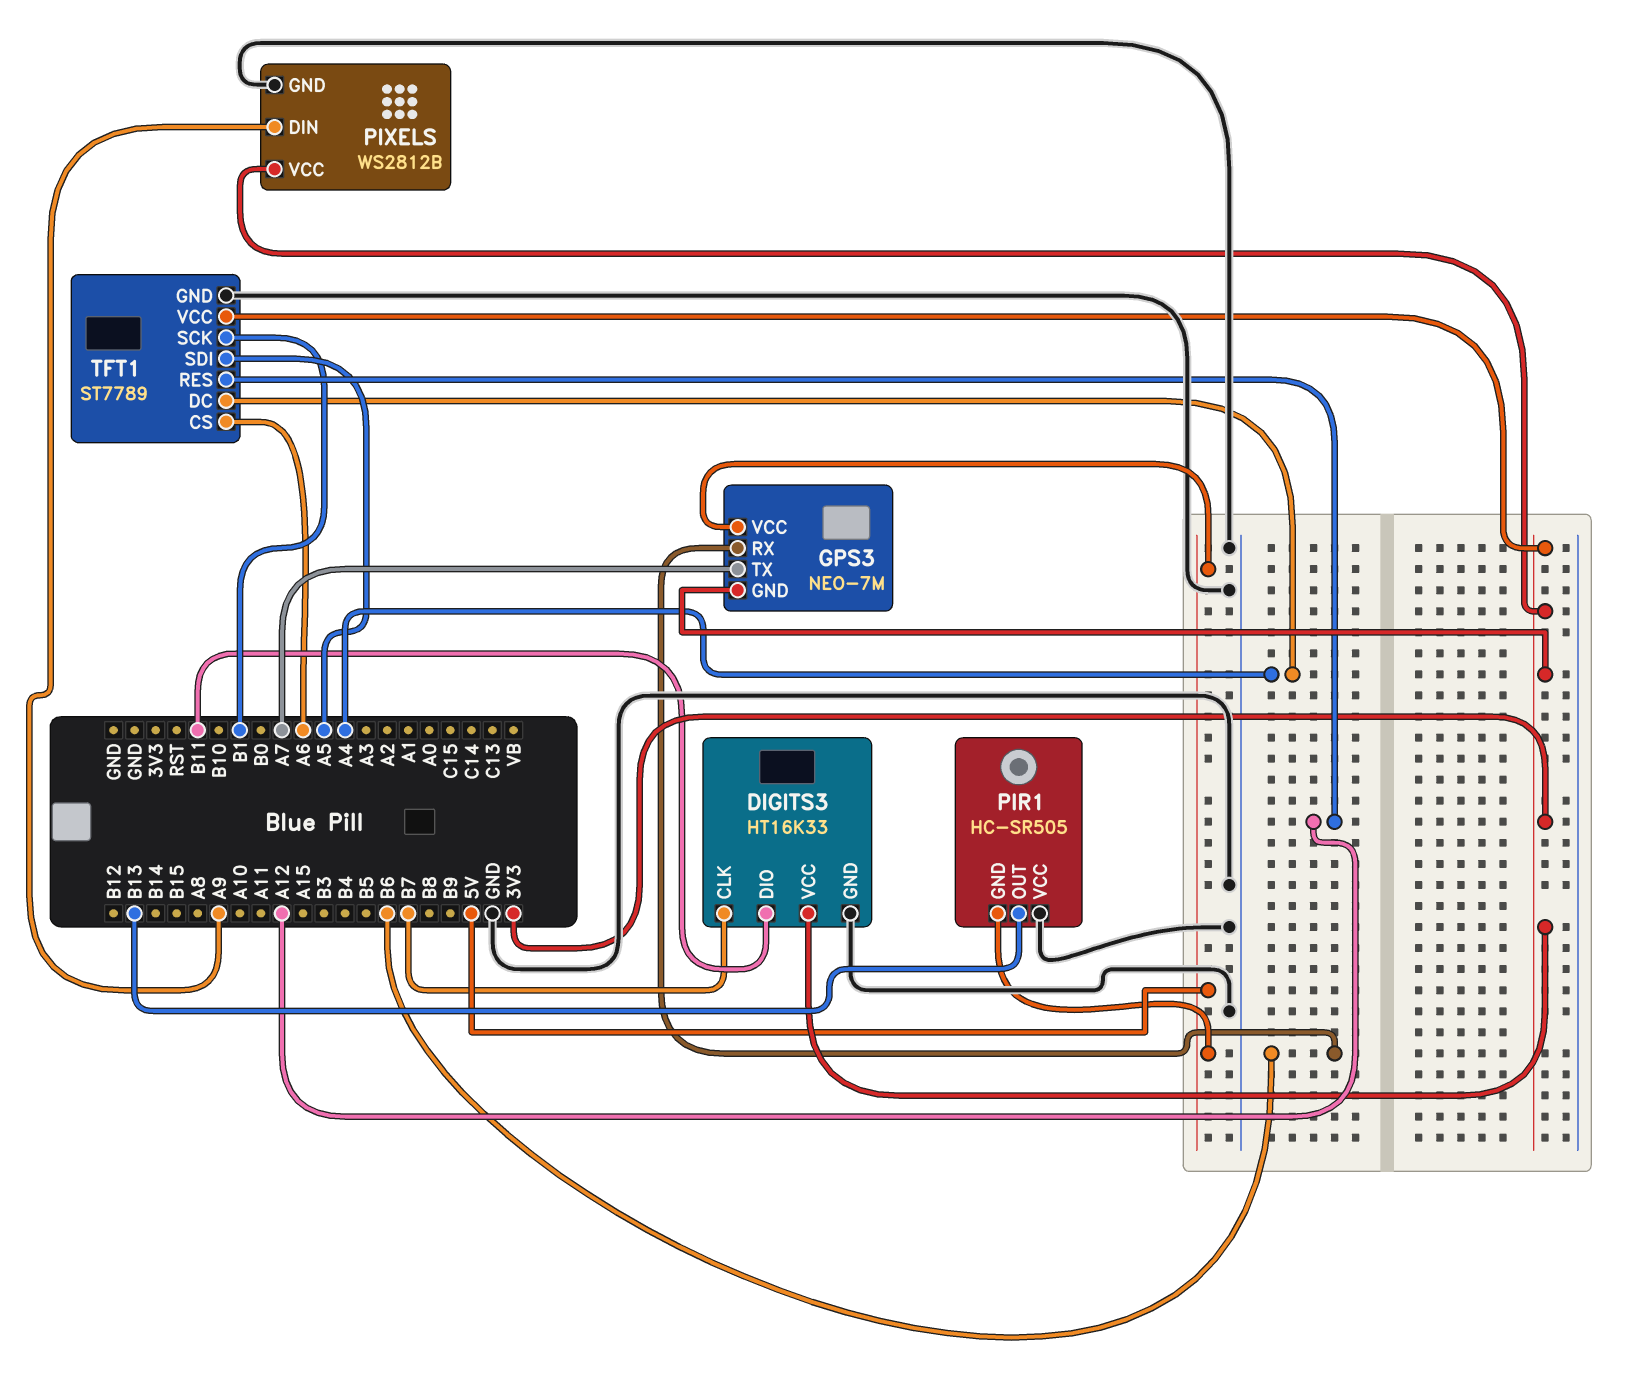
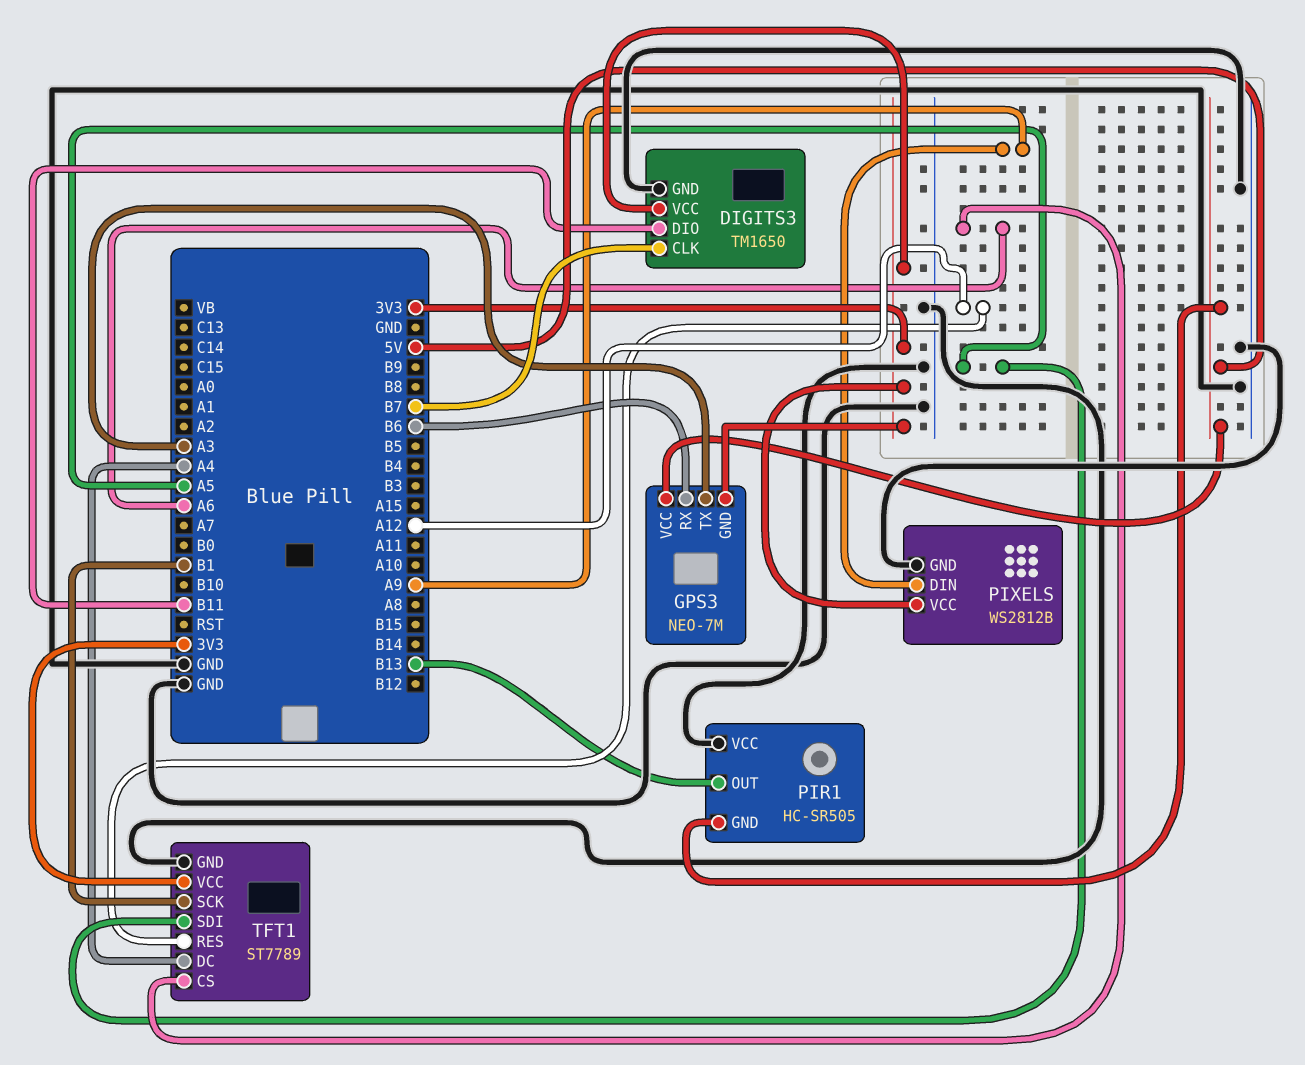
DIGITS3: HT16K33 -> TM1650
GPS3 pin TX: A7 -> A3

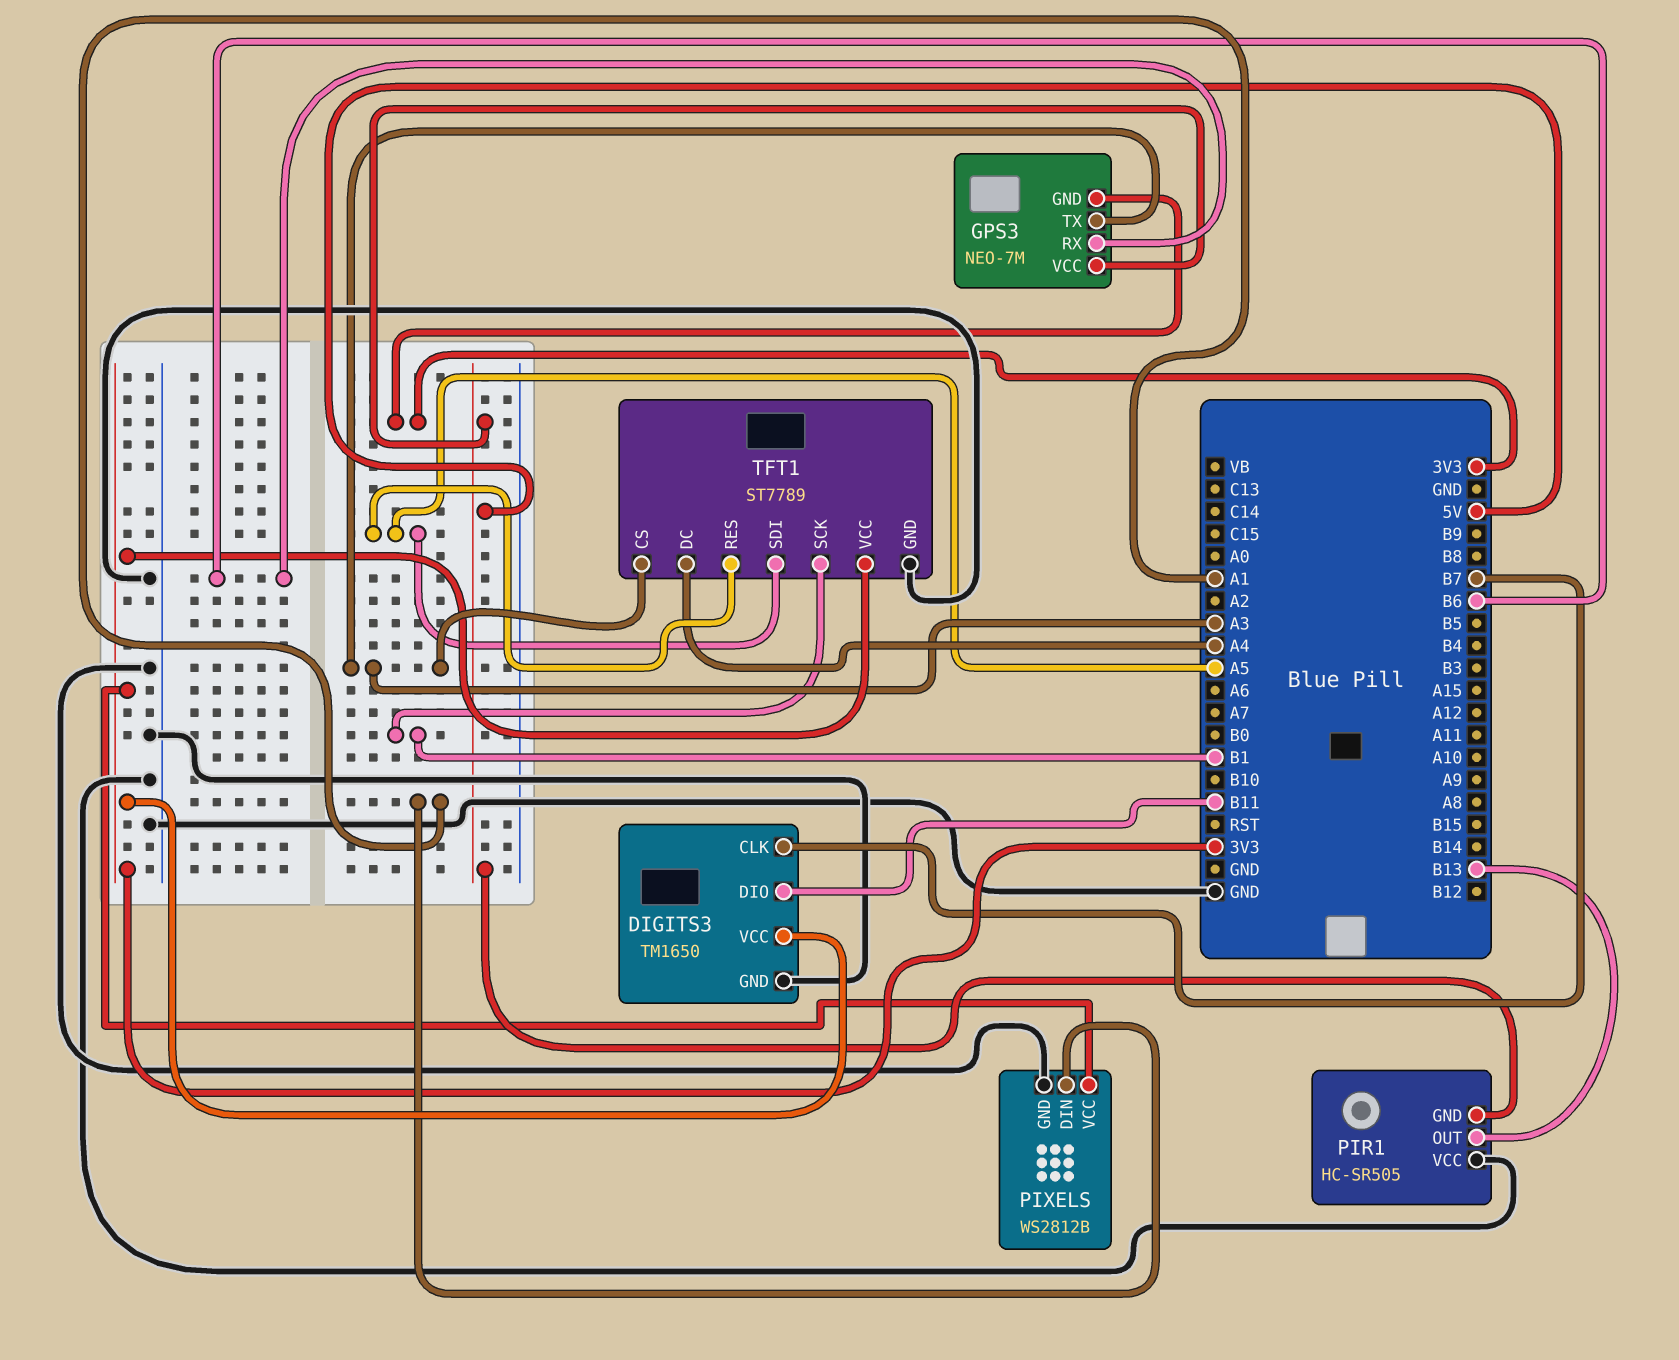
PIXELS pin DIN: A9 -> A1
TFT1 pin CS: A6 -> A3
TFT1 pin RES: A12 -> A5

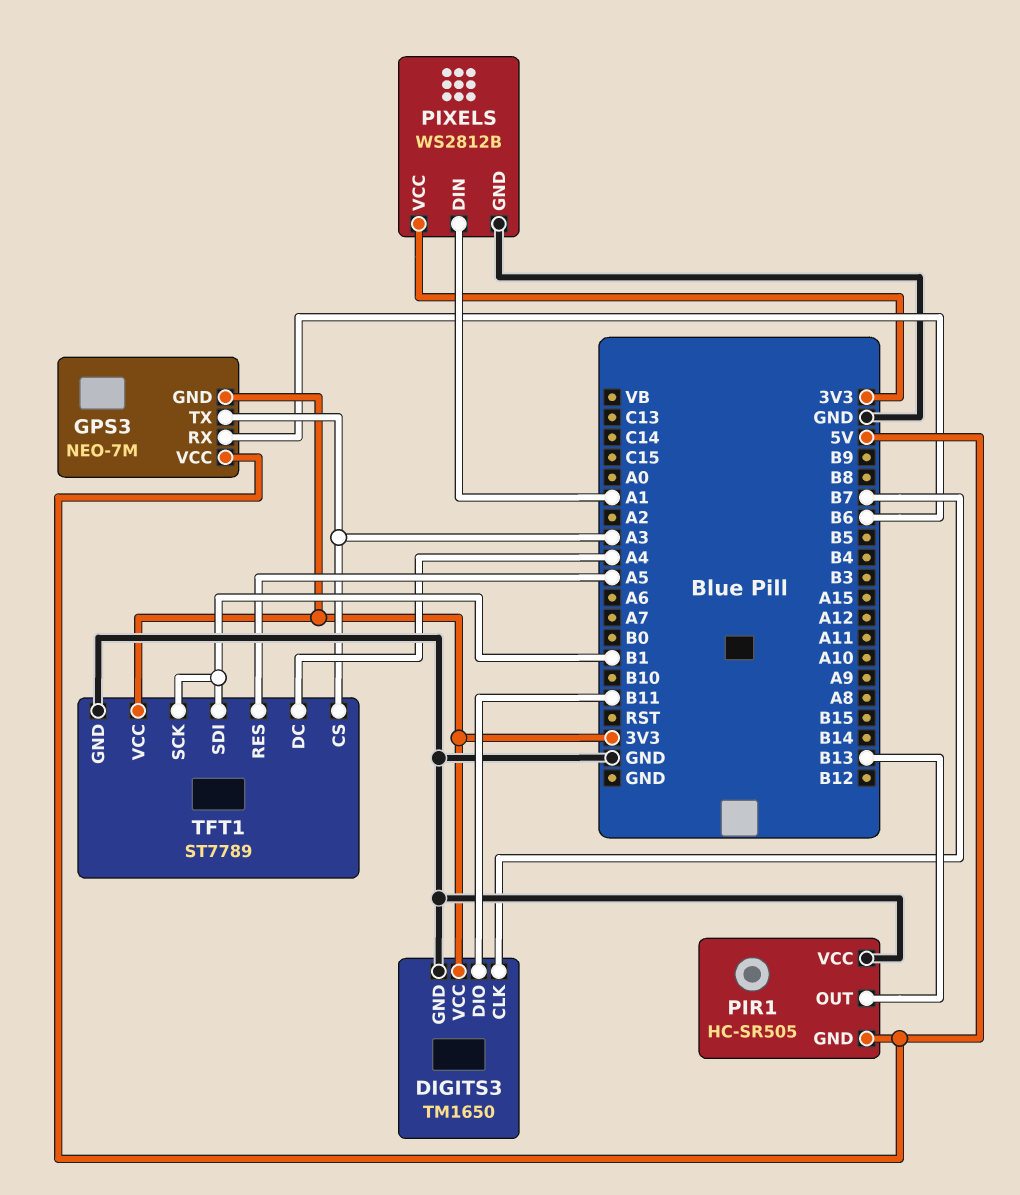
TFT1 pin SDI: A5 -> B1

